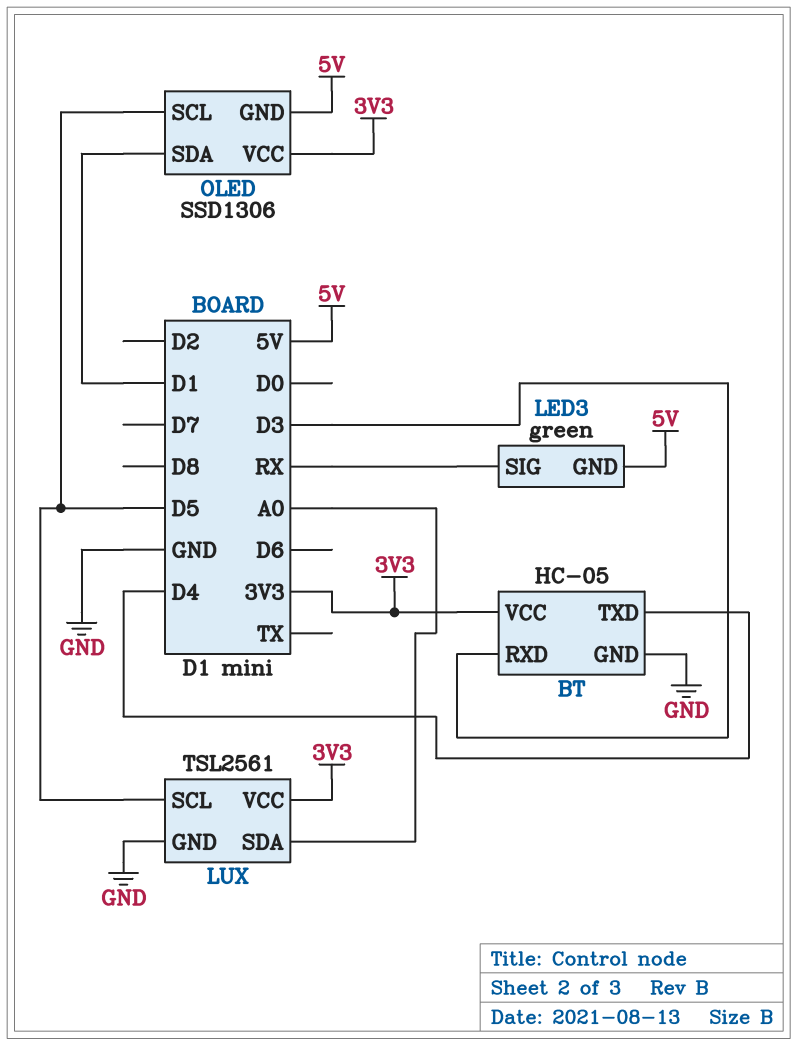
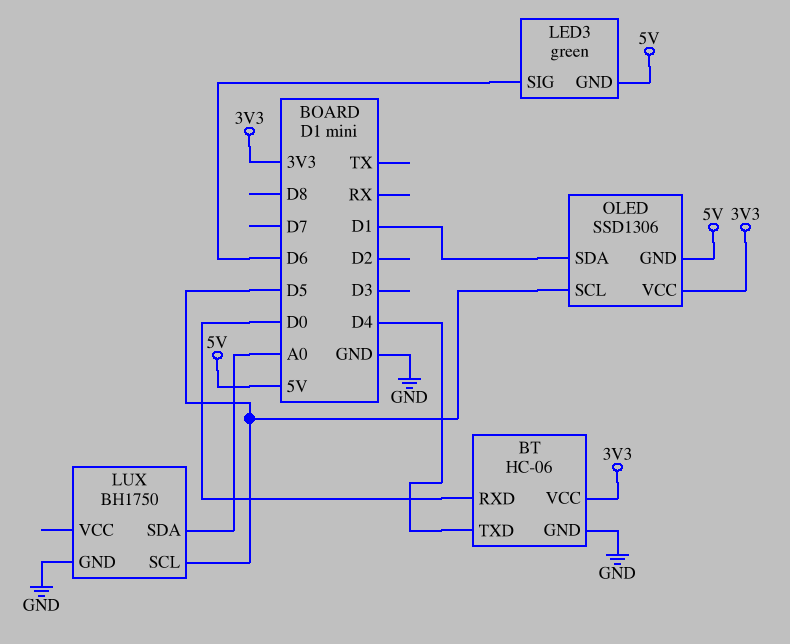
BT: HC-05 -> HC-06
BT pin RXD: D3 -> D0
LED3 pin SIG: RX -> D6
LUX: TSL2561 -> BH1750
LUX pin VCC: 3V3 -> none

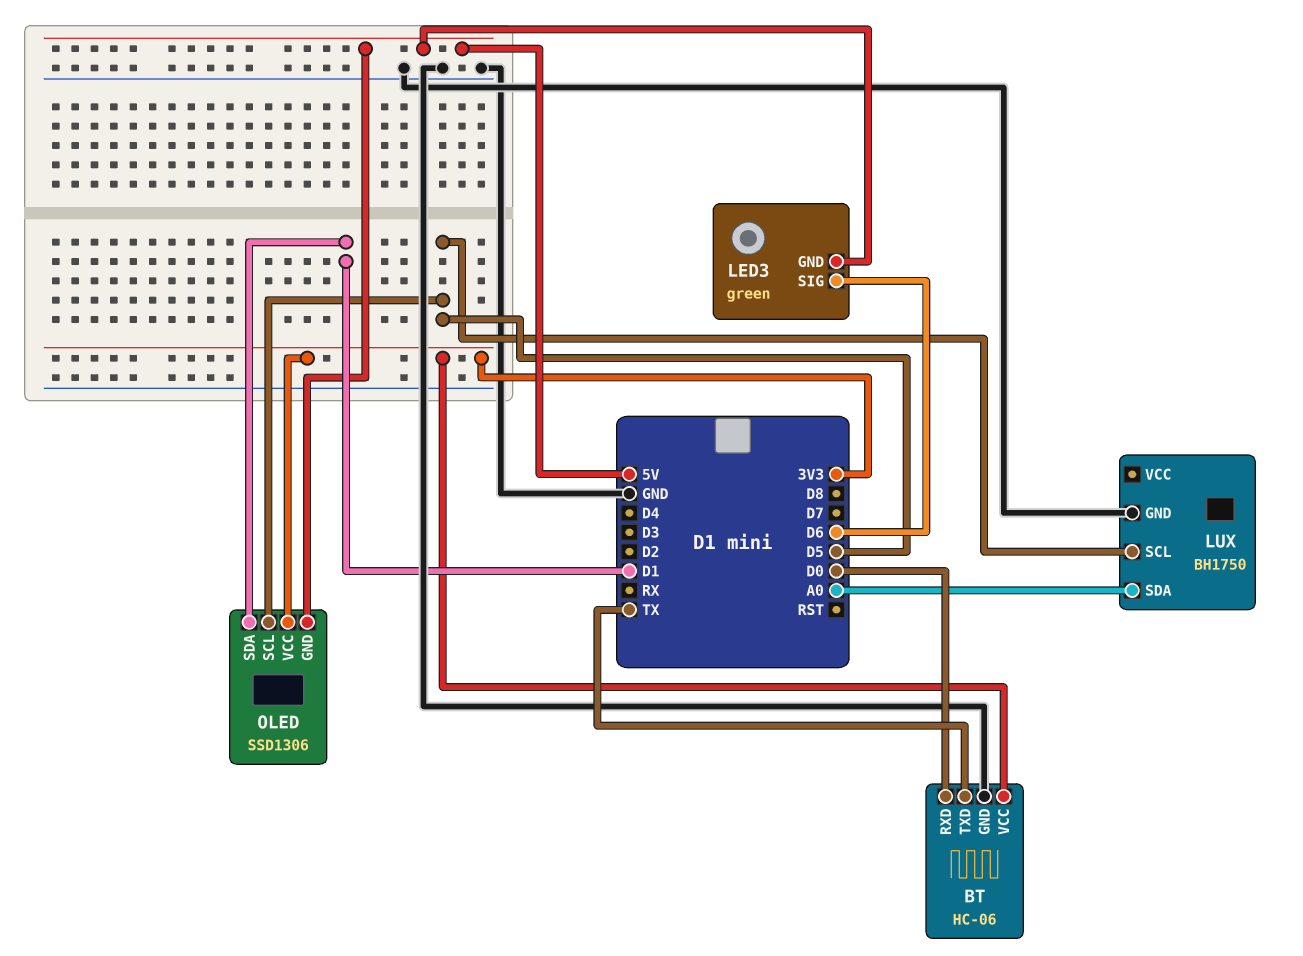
BT pin TXD: D4 -> TX

